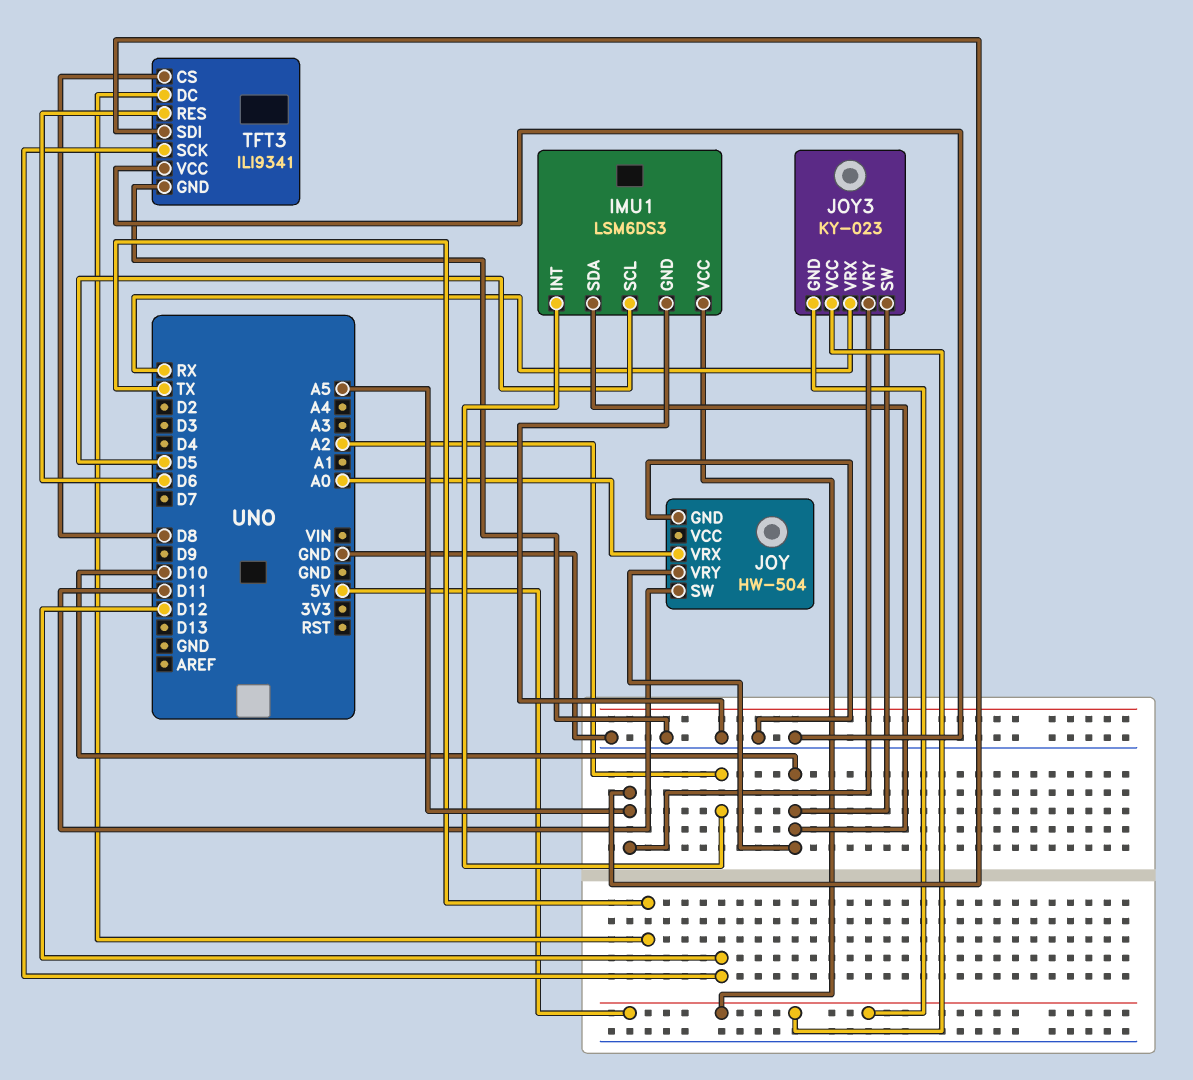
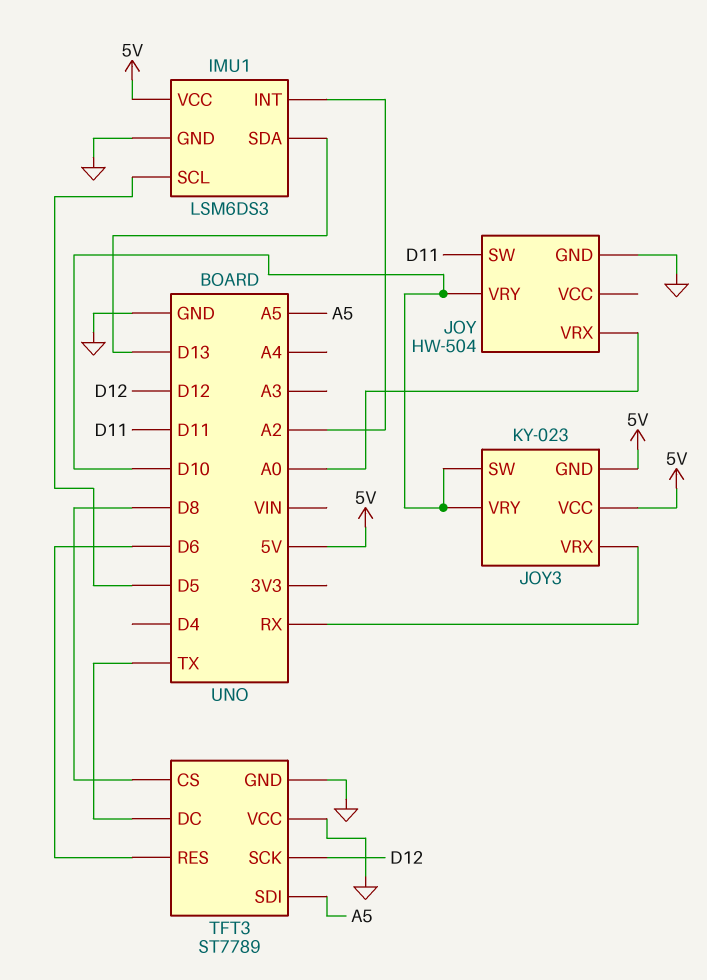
IMU1 pin SDA: D10 -> D13
JOY3 pin VRY: A5 -> D10
TFT3: ILI9341 -> ST7789

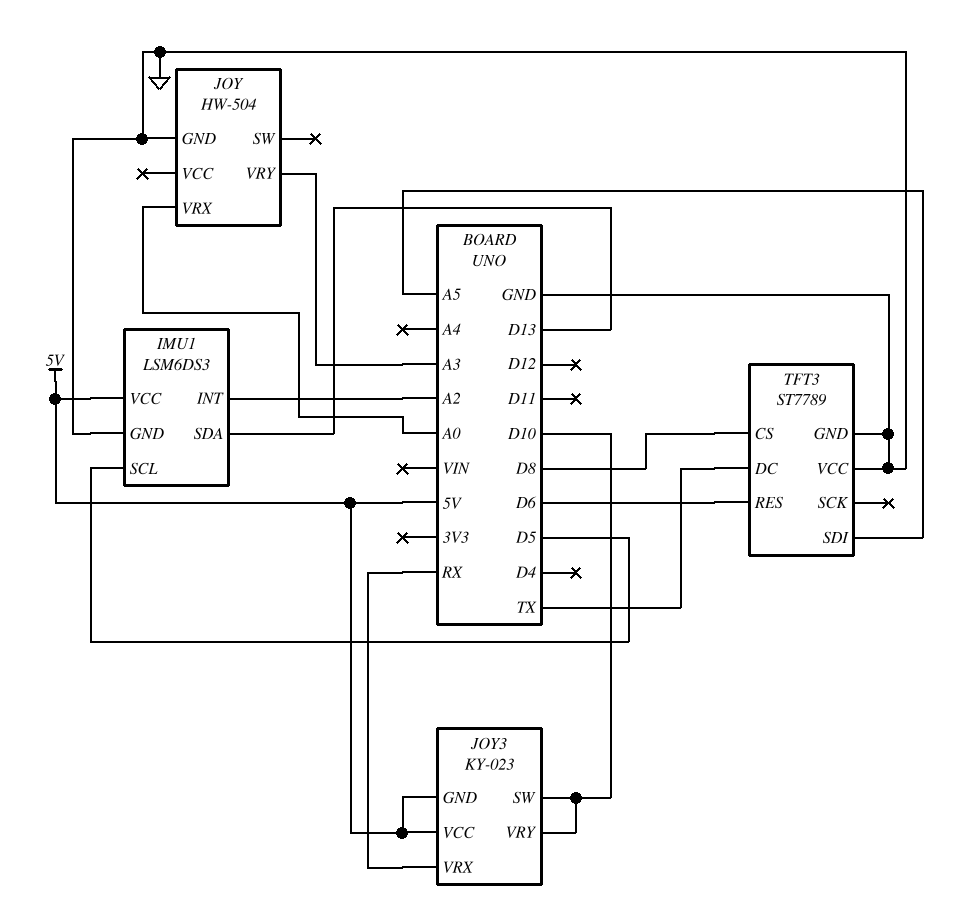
JOY pin SW: D11 -> none
JOY pin VRY: D10 -> A3
TFT3 pin SCK: D12 -> none

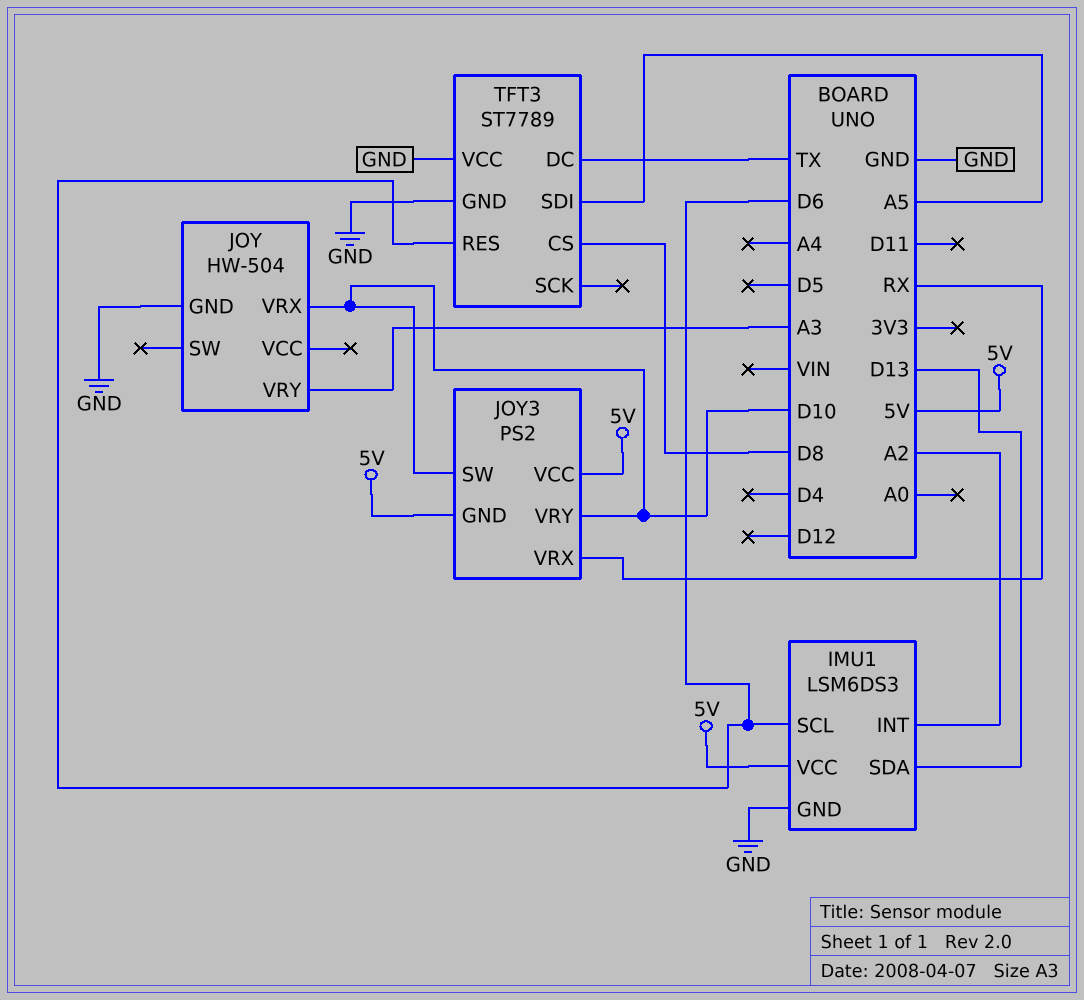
IMU1 pin SCL: D5 -> D6
JOY pin VRX: A0 -> D10
JOY3: KY-023 -> PS2

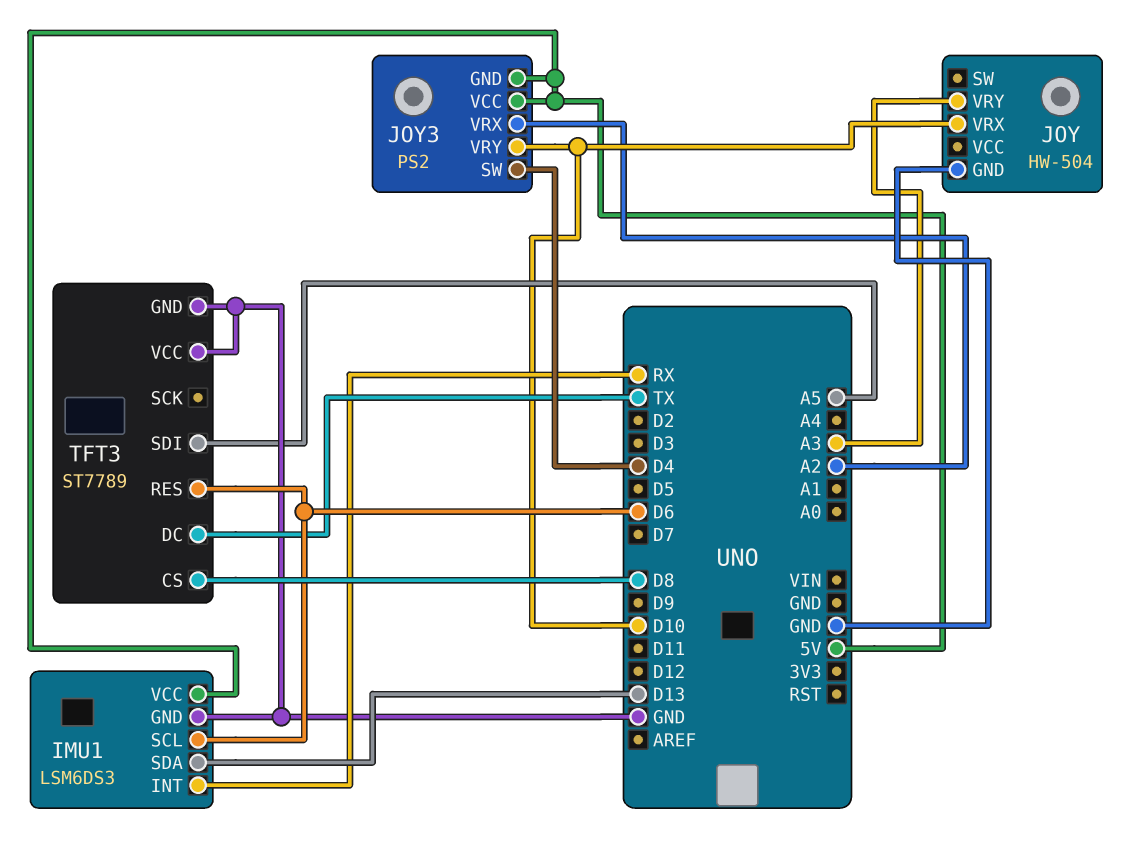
IMU1 pin INT: A2 -> RX
JOY3 pin SW: D10 -> D4
JOY3 pin VRX: RX -> A2

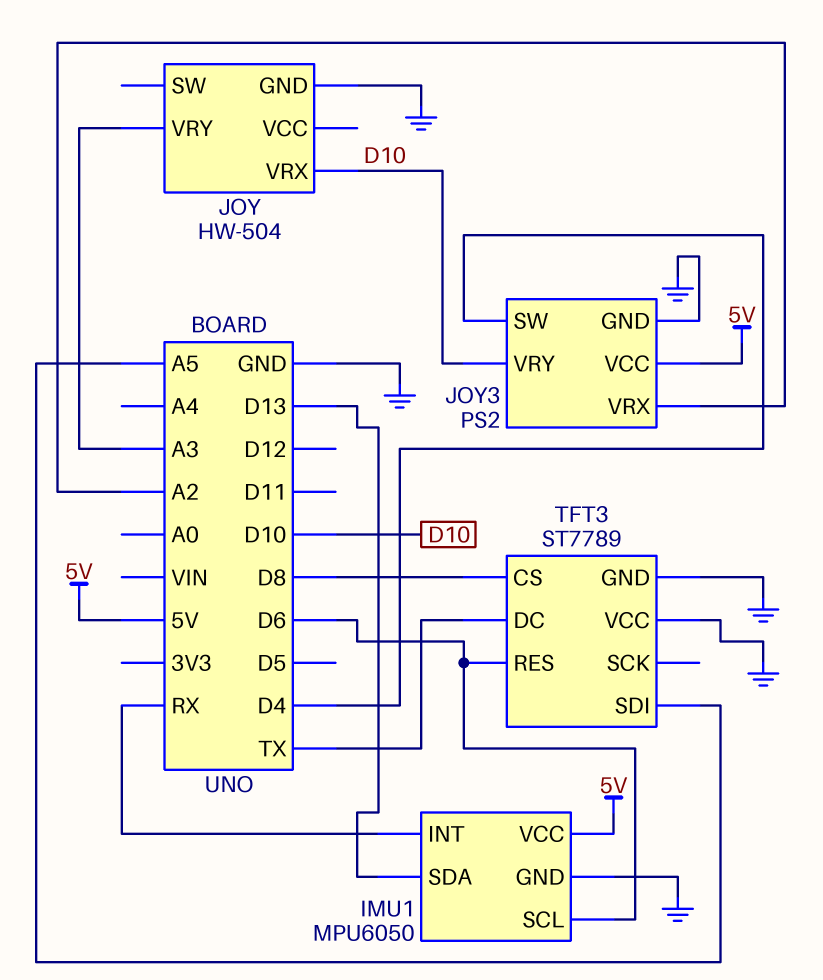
IMU1: LSM6DS3 -> MPU6050
JOY3 pin GND: 5V -> GND

